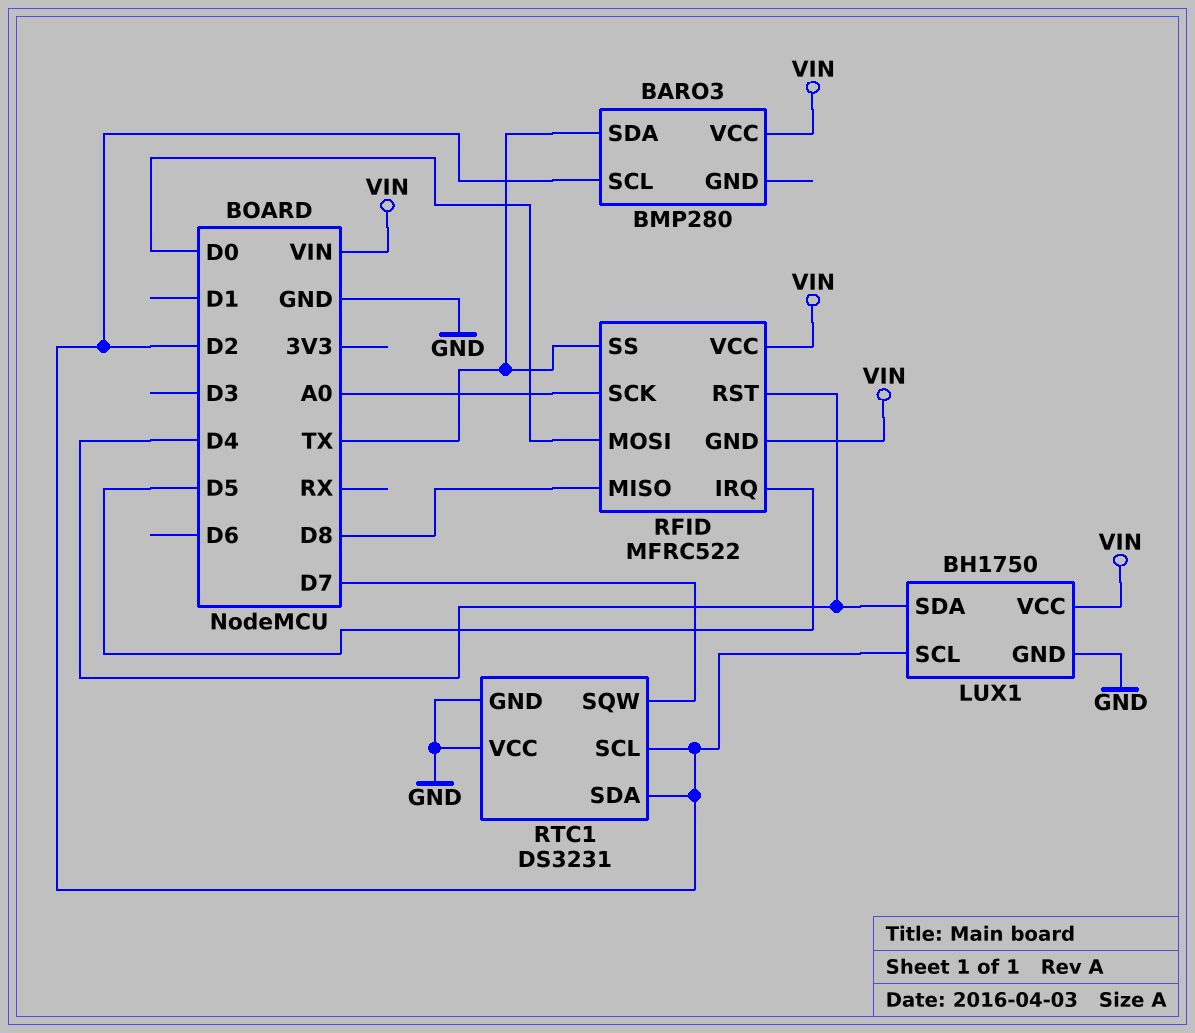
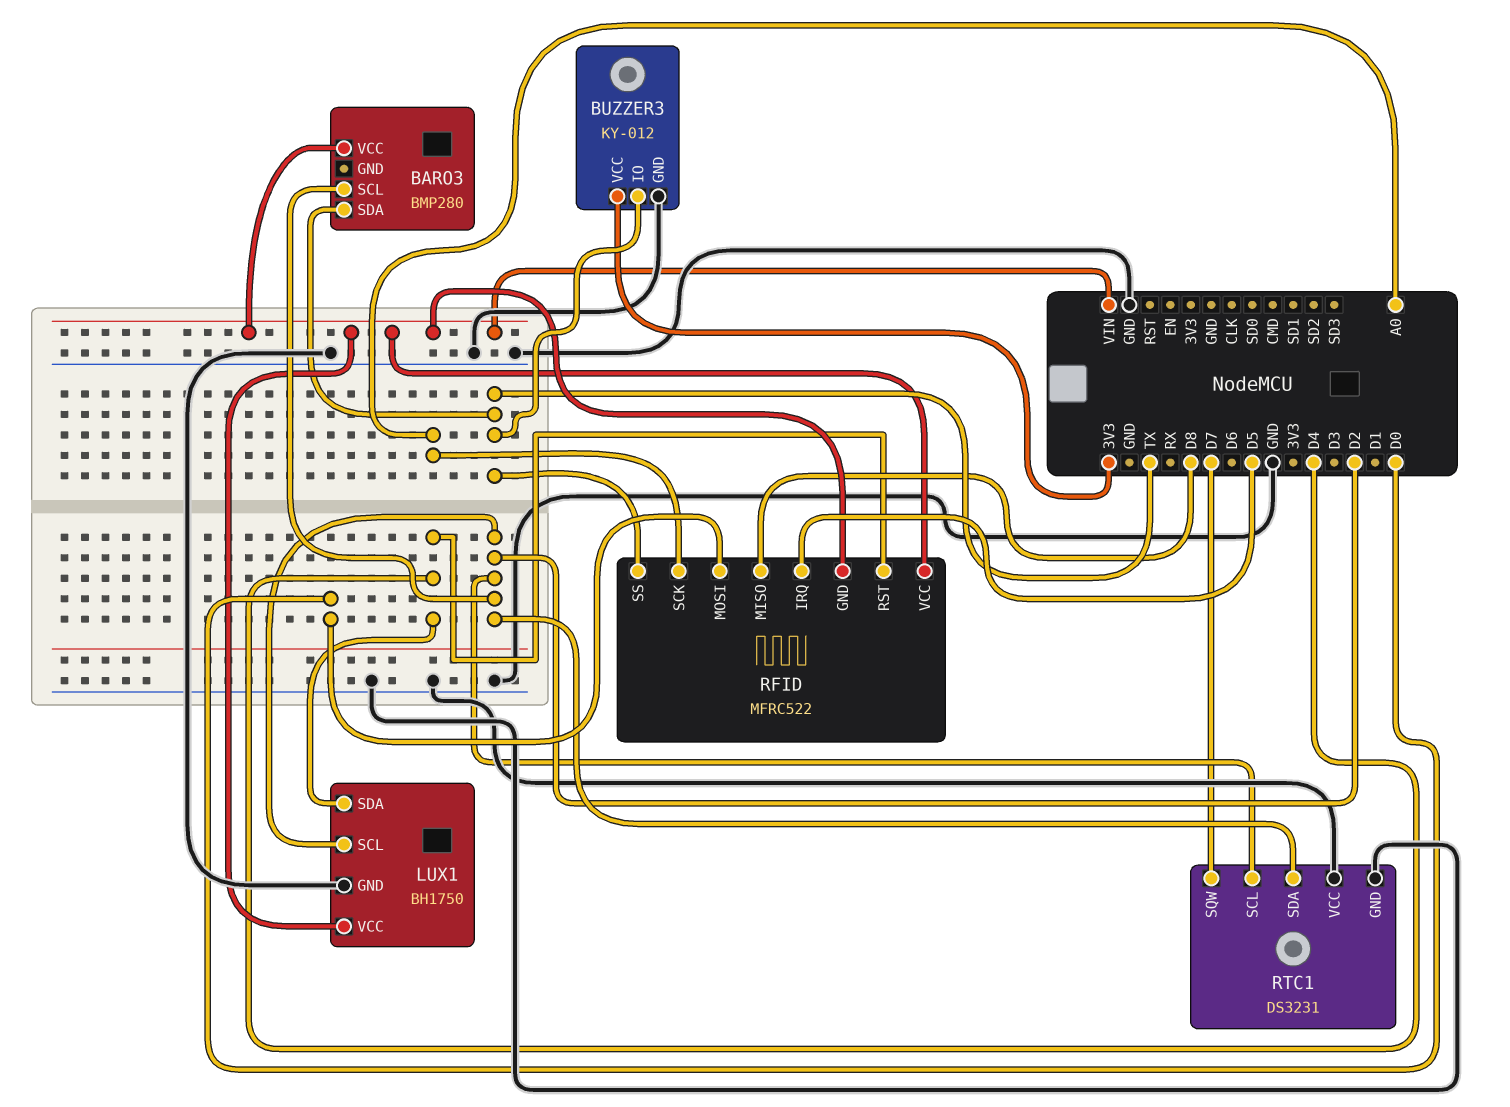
BUZZER3: none -> KY-012
BUZZER3 pin GND: none -> GND
BUZZER3 pin IO: none -> TX
BUZZER3 pin VCC: none -> 3V3

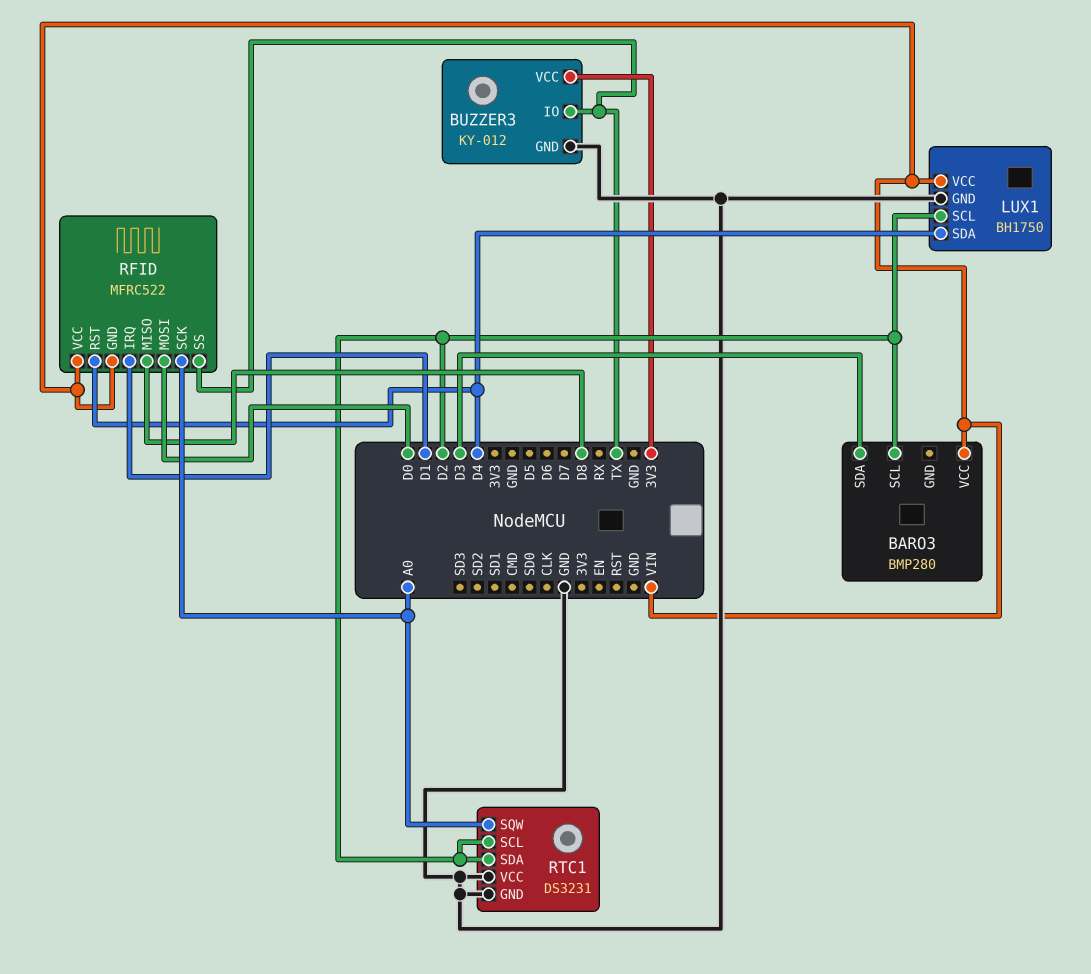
BARO3 pin SDA: TX -> D3
RFID pin IRQ: D5 -> D1
RTC1 pin SQW: D7 -> A0

